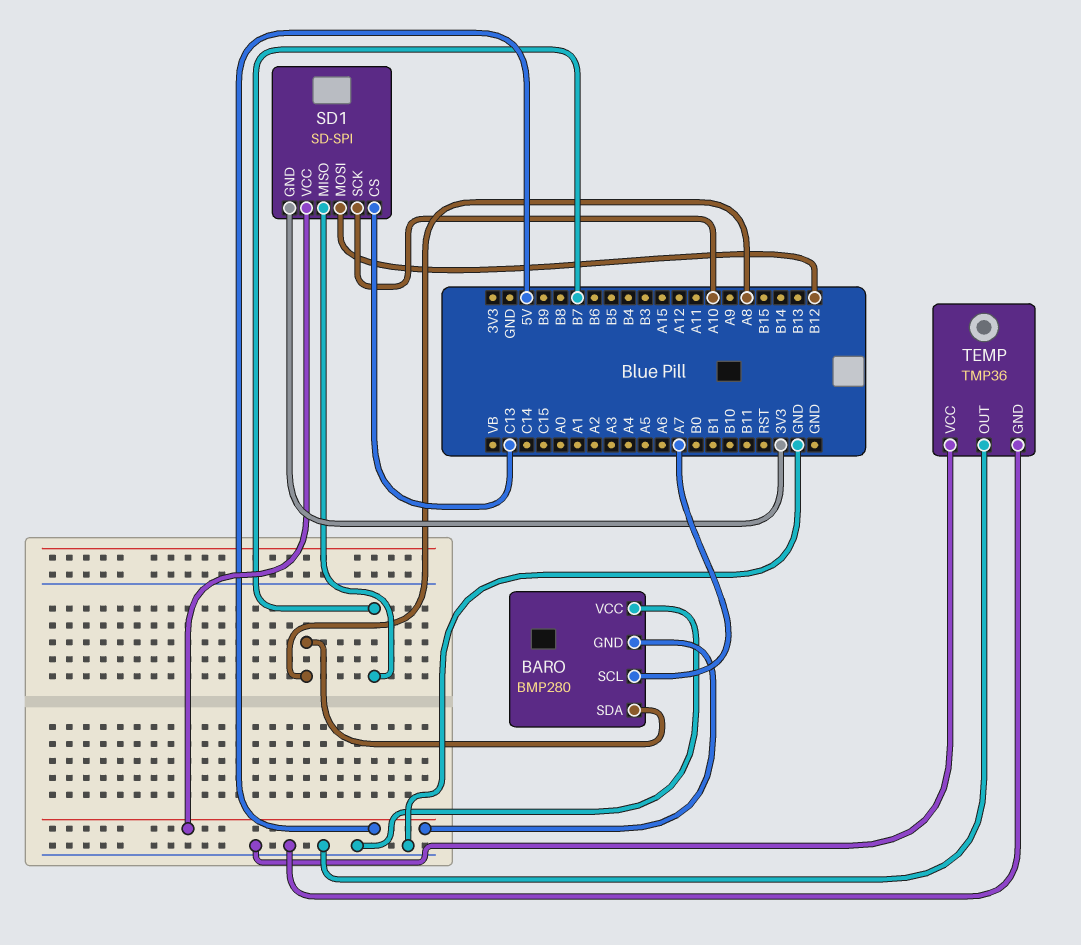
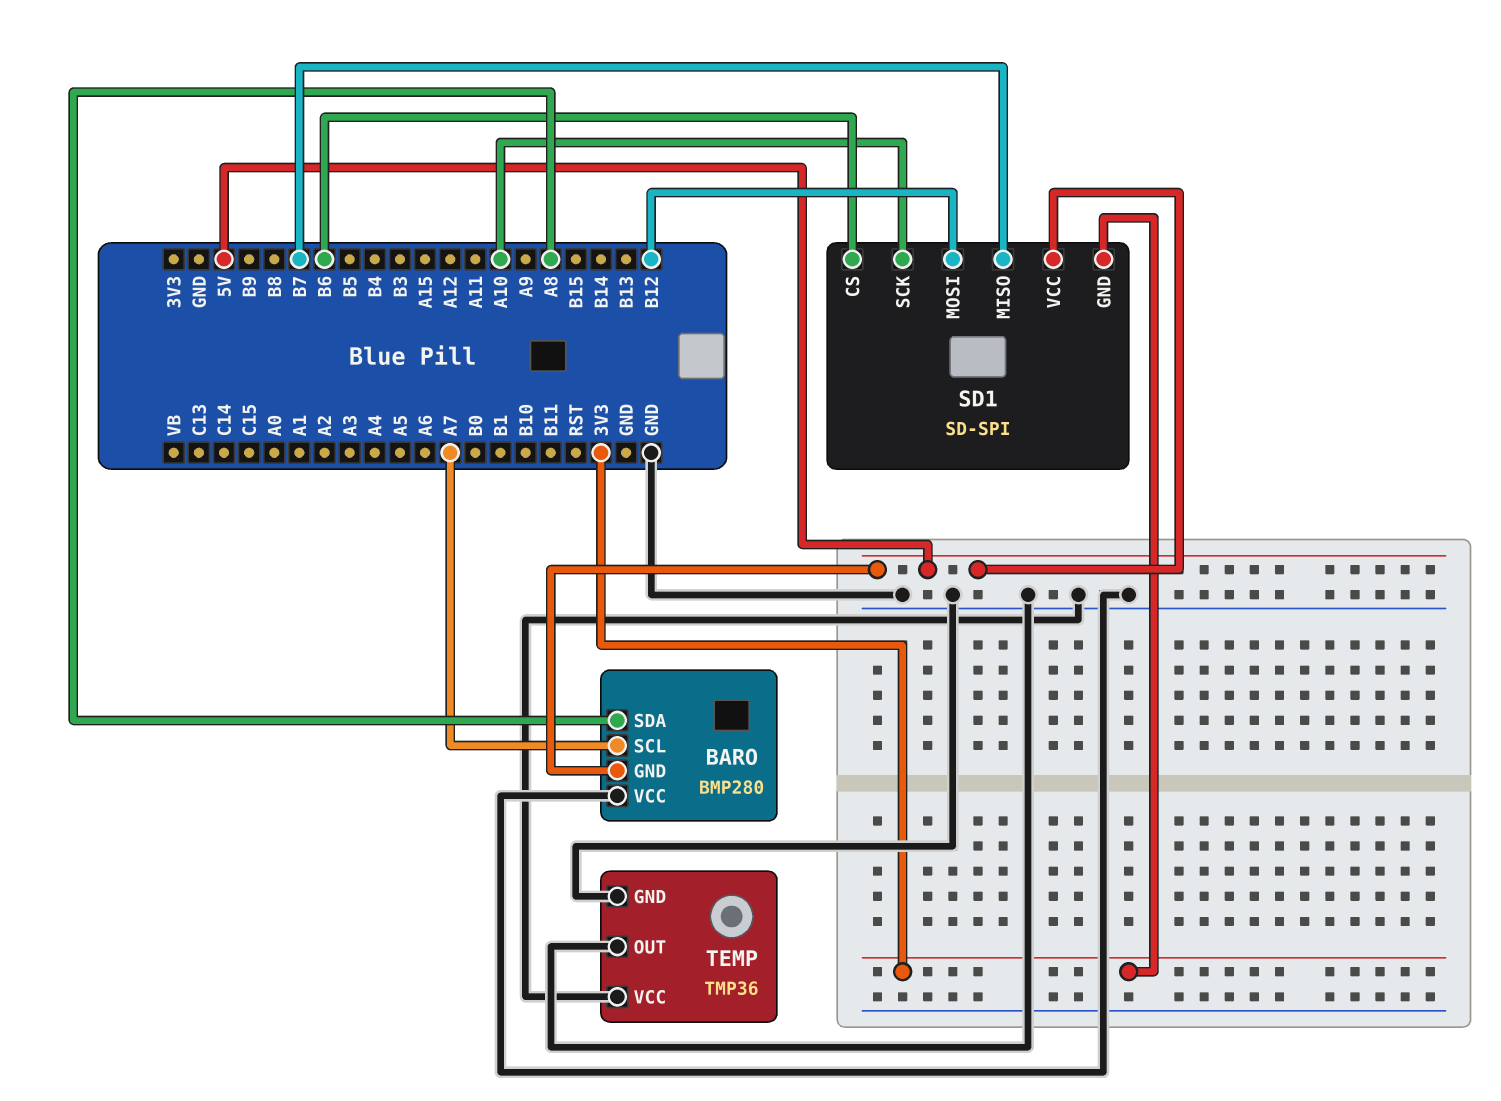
SD1 pin CS: C13 -> B6

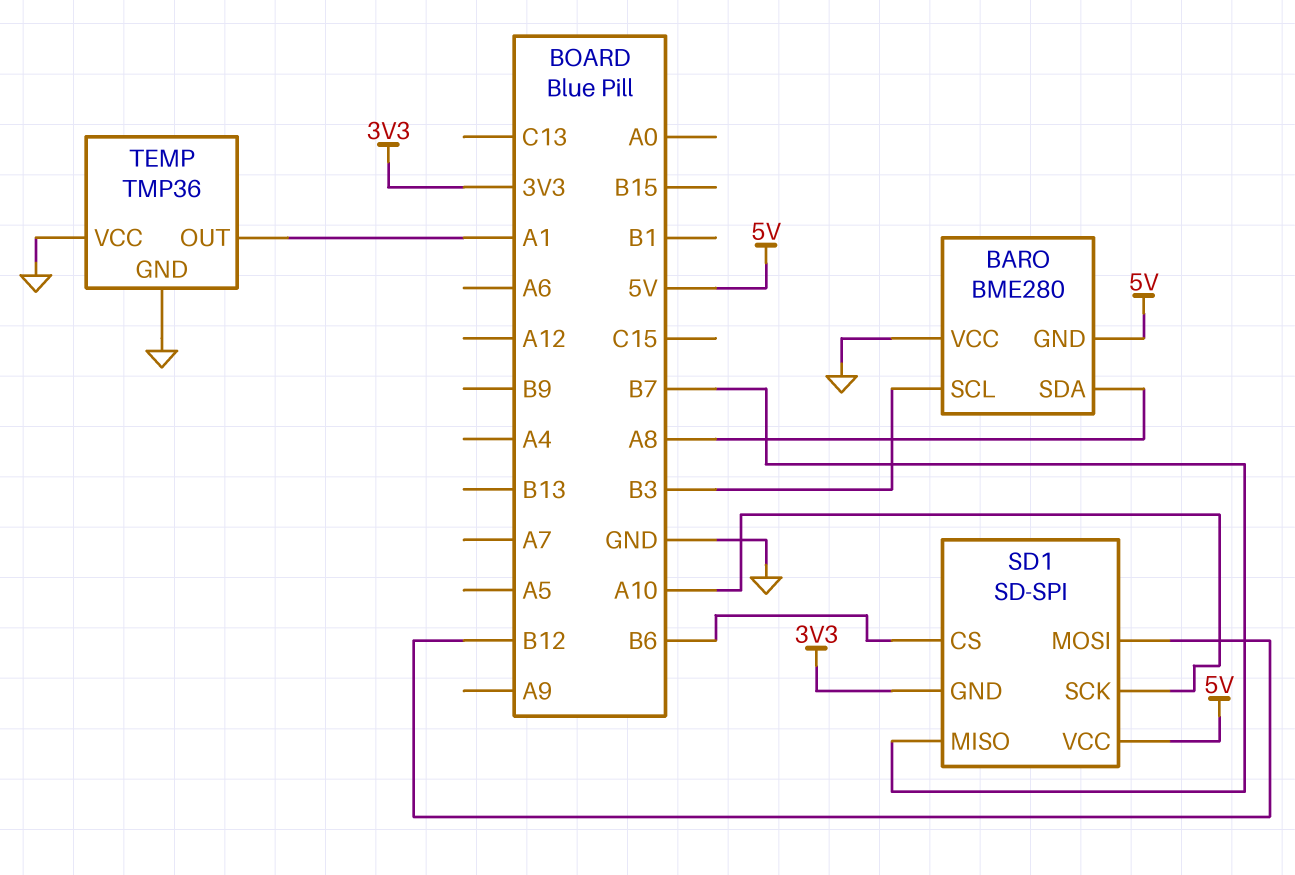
BARO: BMP280 -> BME280
BARO pin SCL: A7 -> B3
TEMP pin OUT: GND -> A1

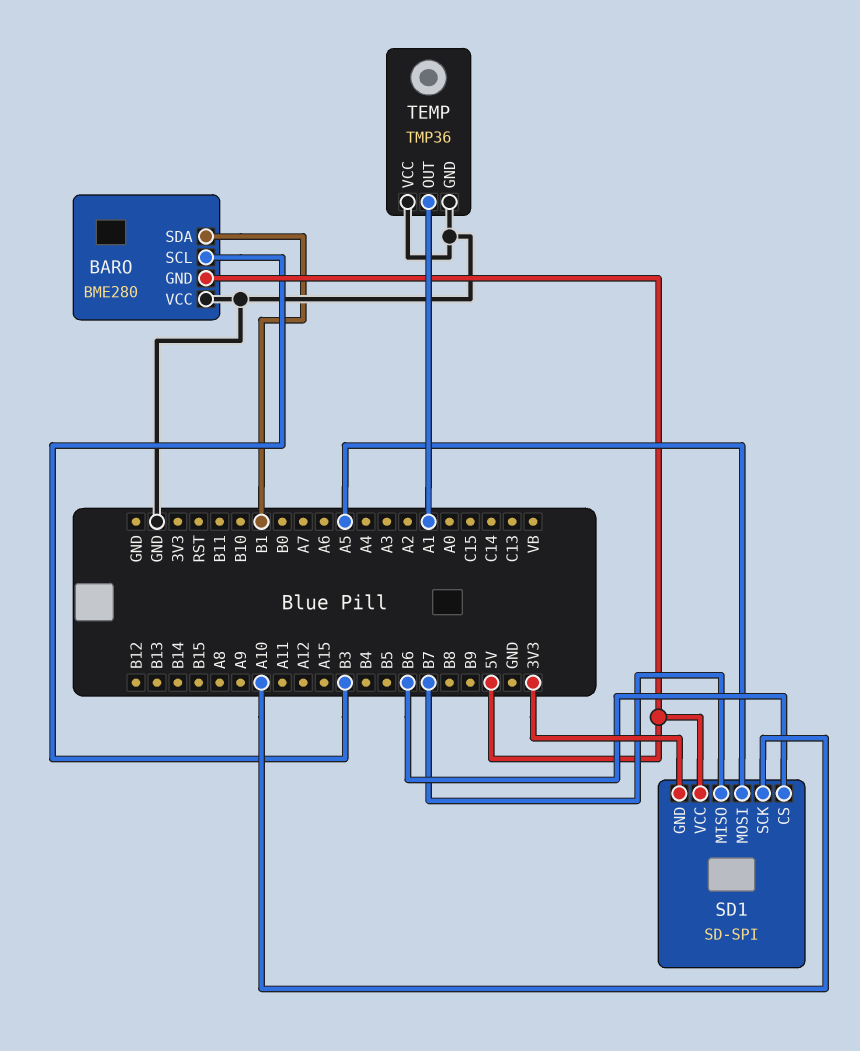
BARO pin SDA: A8 -> B1
SD1 pin MOSI: B12 -> A5

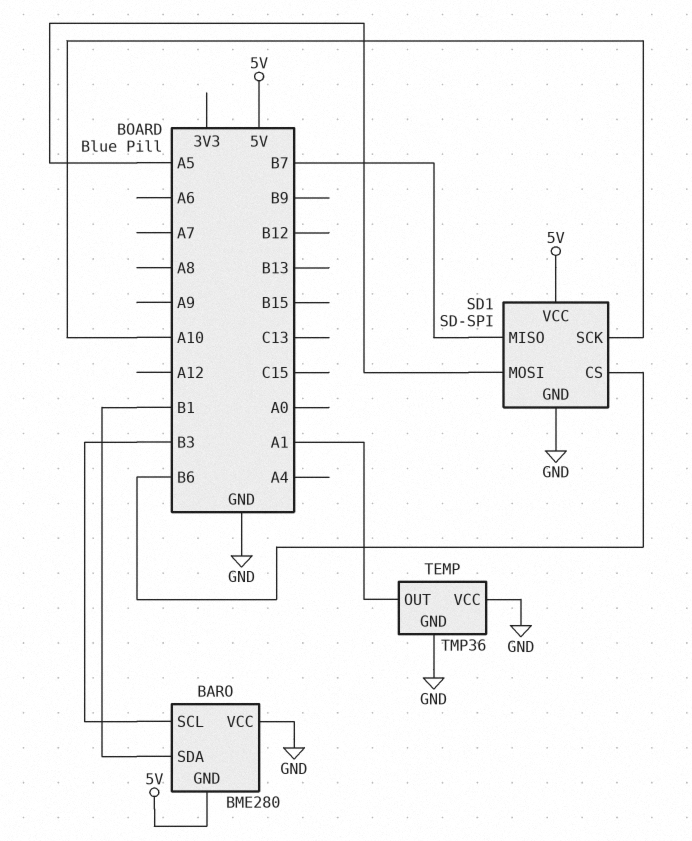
SD1 pin GND: 3V3 -> GND

